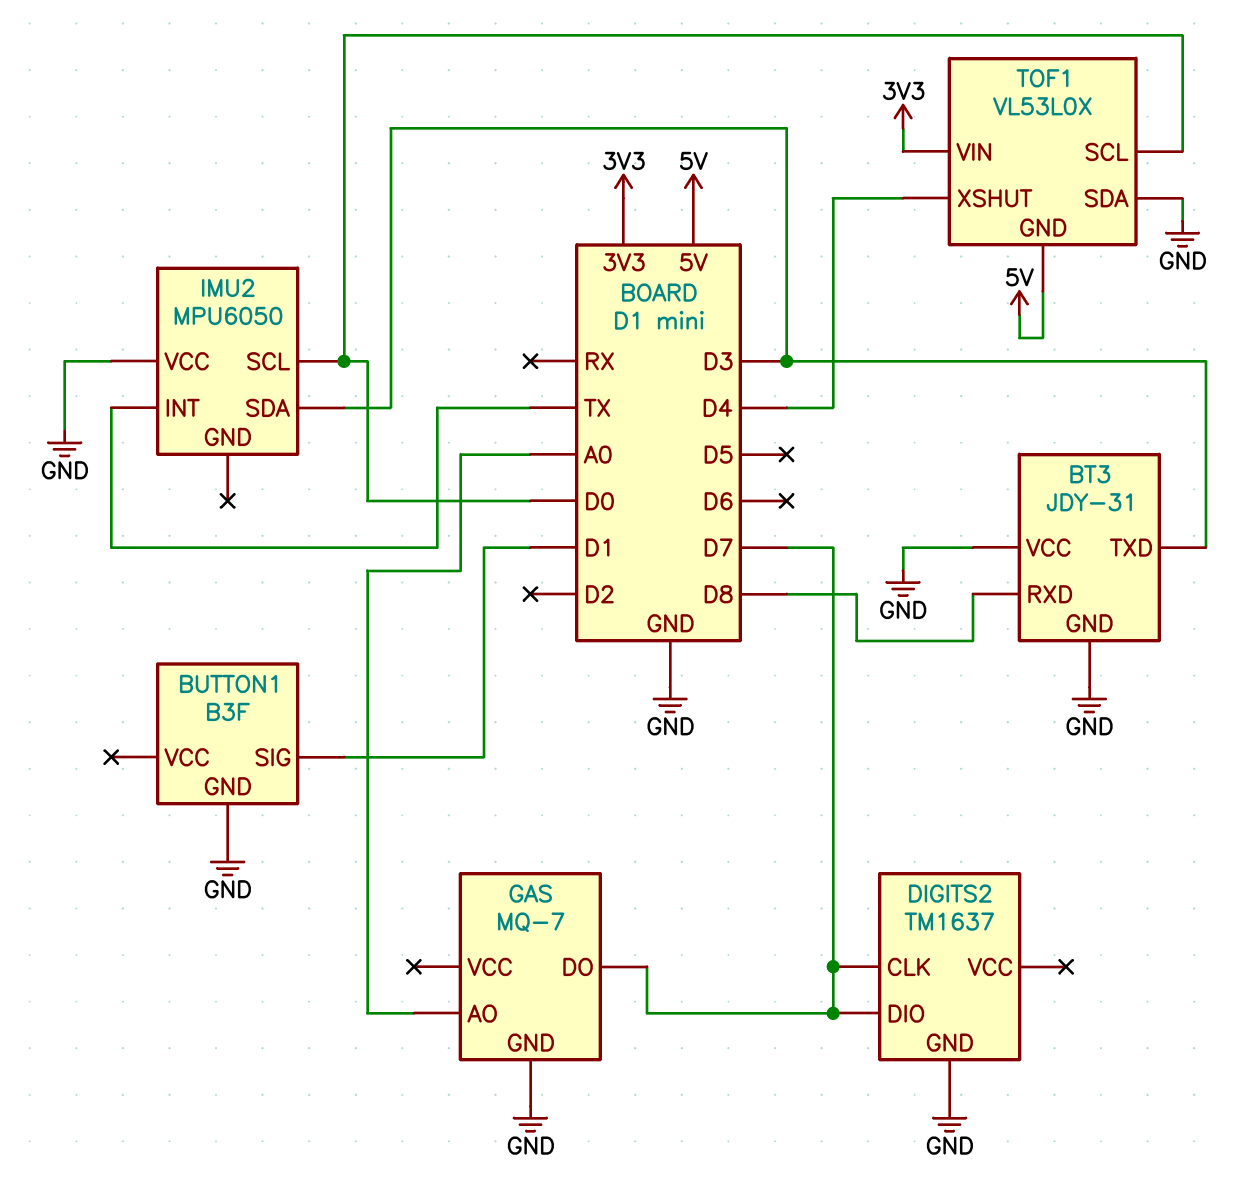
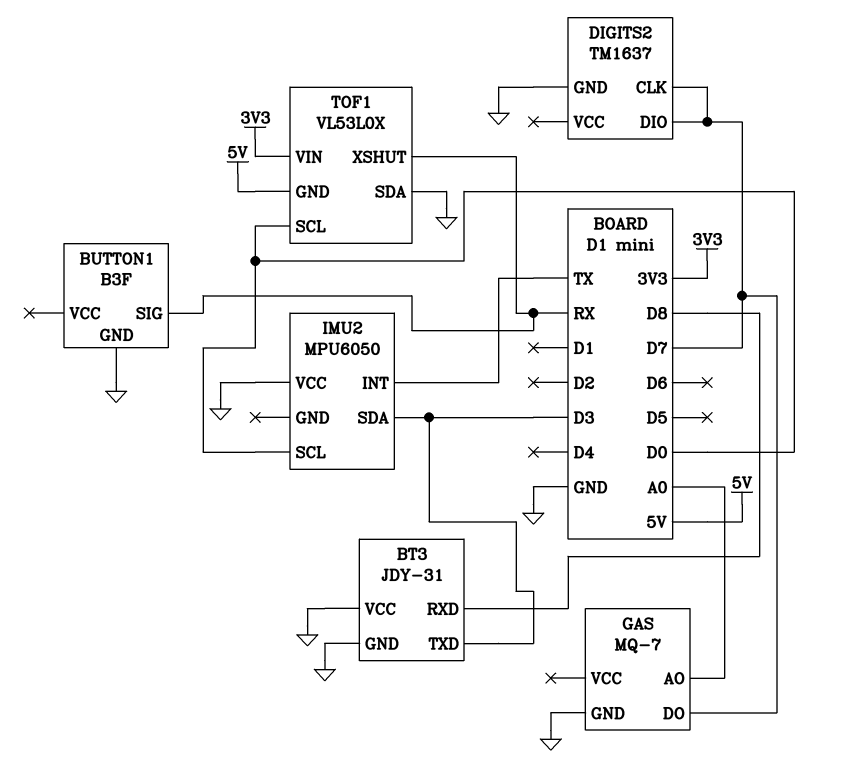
BUTTON1 pin SIG: D1 -> RX
TOF1 pin XSHUT: D4 -> RX

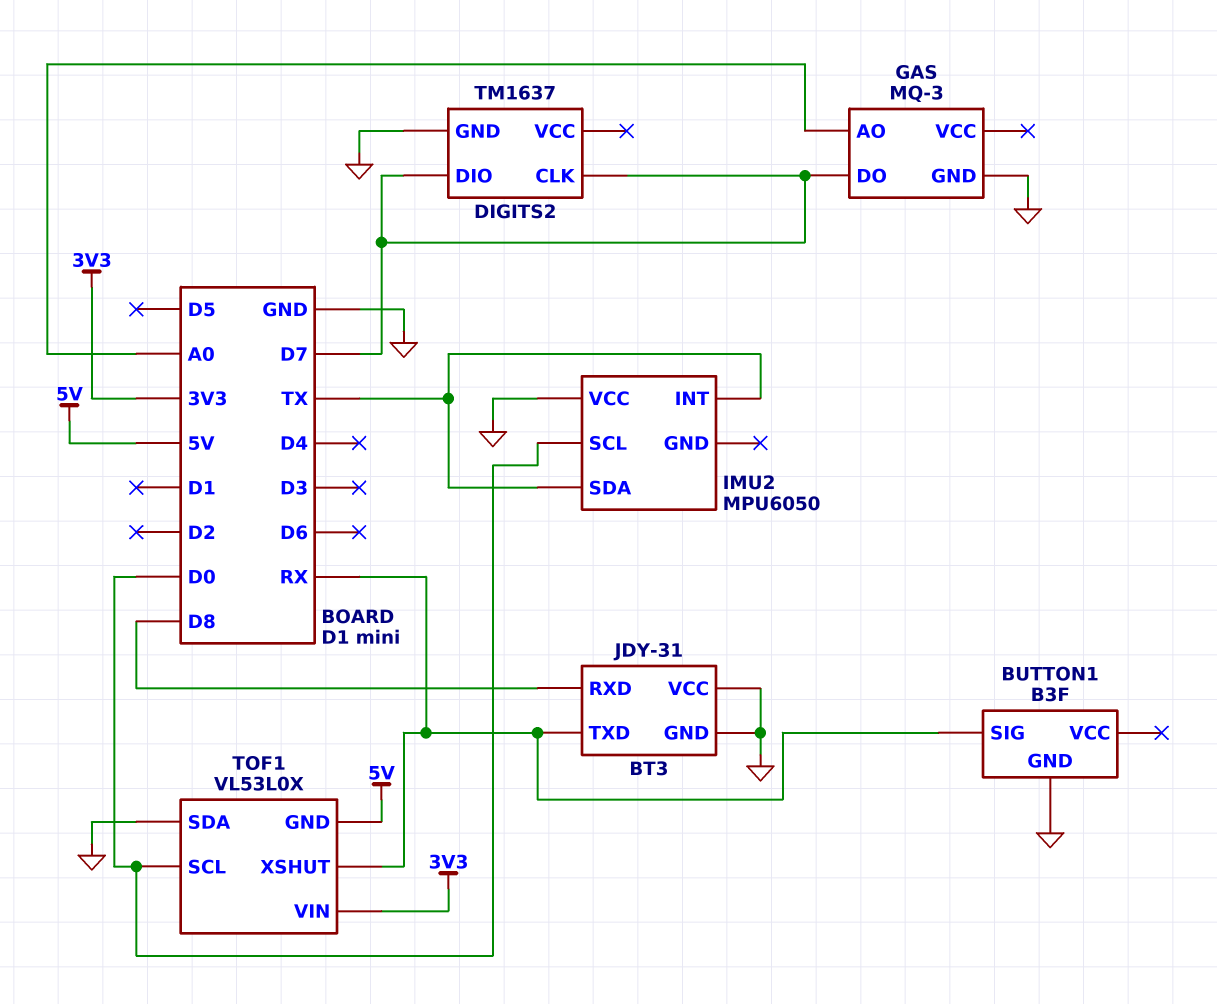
BT3 pin TXD: D3 -> RX
GAS: MQ-7 -> MQ-3
IMU2 pin SDA: D3 -> TX

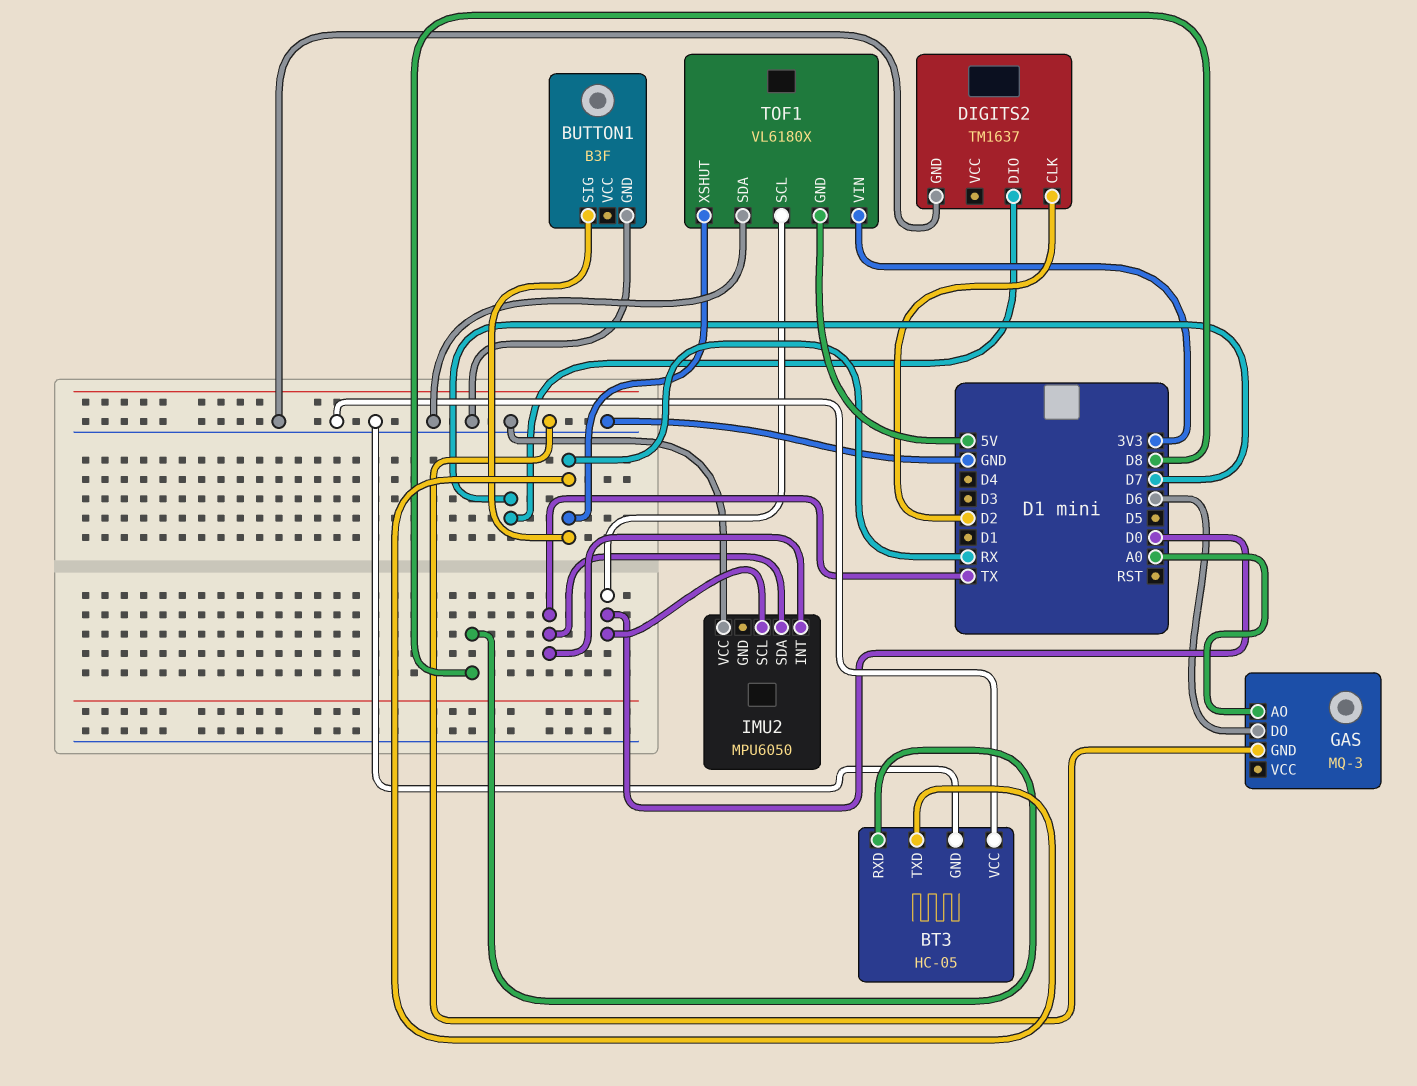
BT3: JDY-31 -> HC-05
DIGITS2 pin CLK: D7 -> D2
GAS pin DO: D7 -> D6
TOF1: VL53L0X -> VL6180X

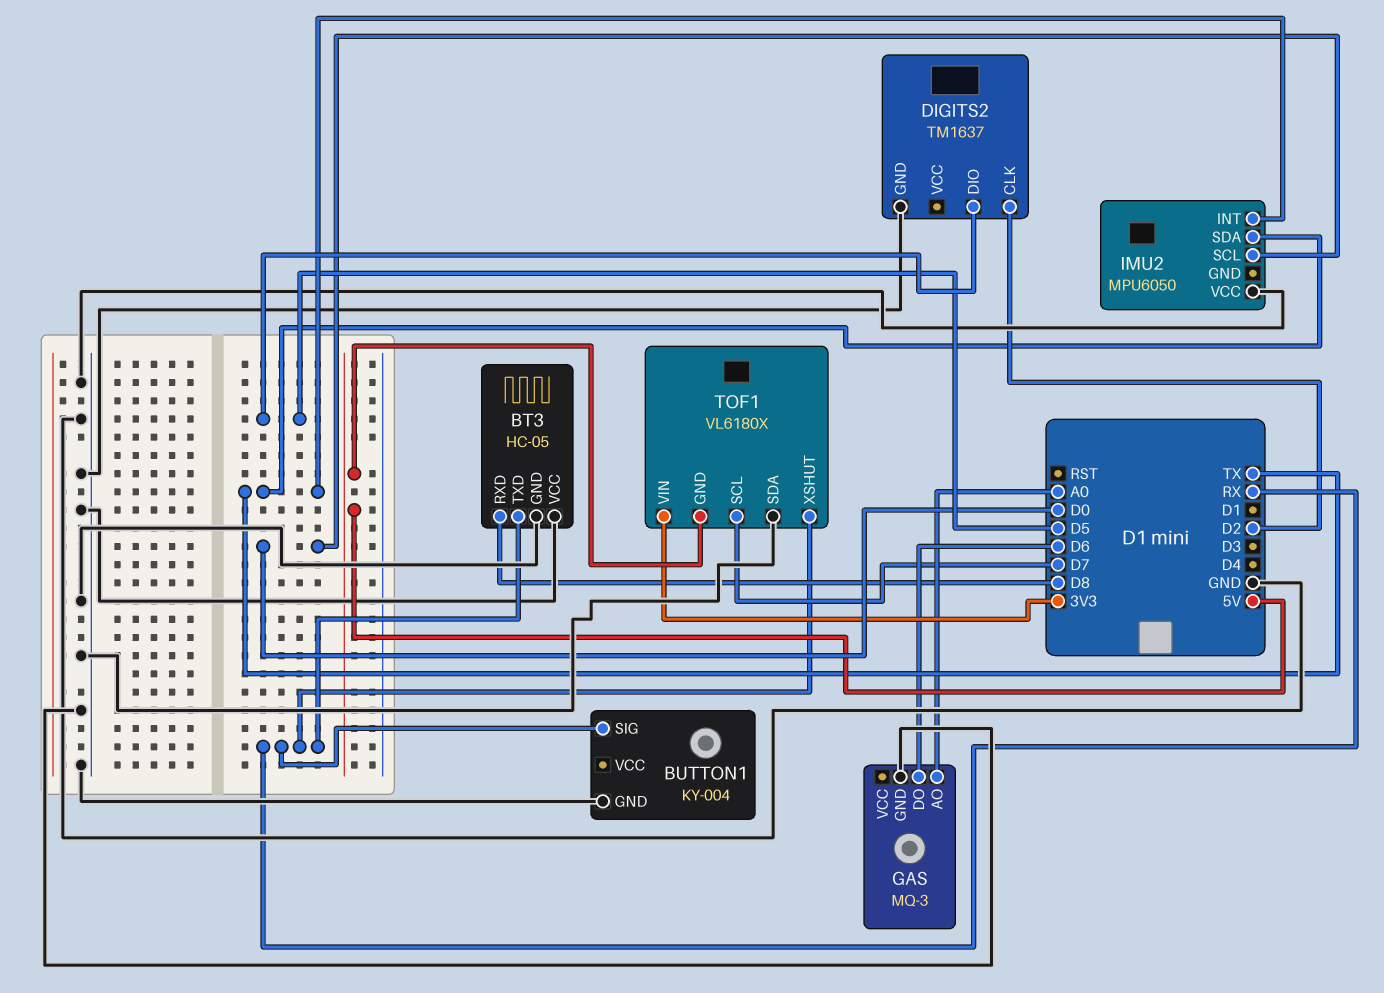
BUTTON1: B3F -> KY-004
DIGITS2 pin DIO: D7 -> D5
TOF1 pin SCL: D0 -> D7

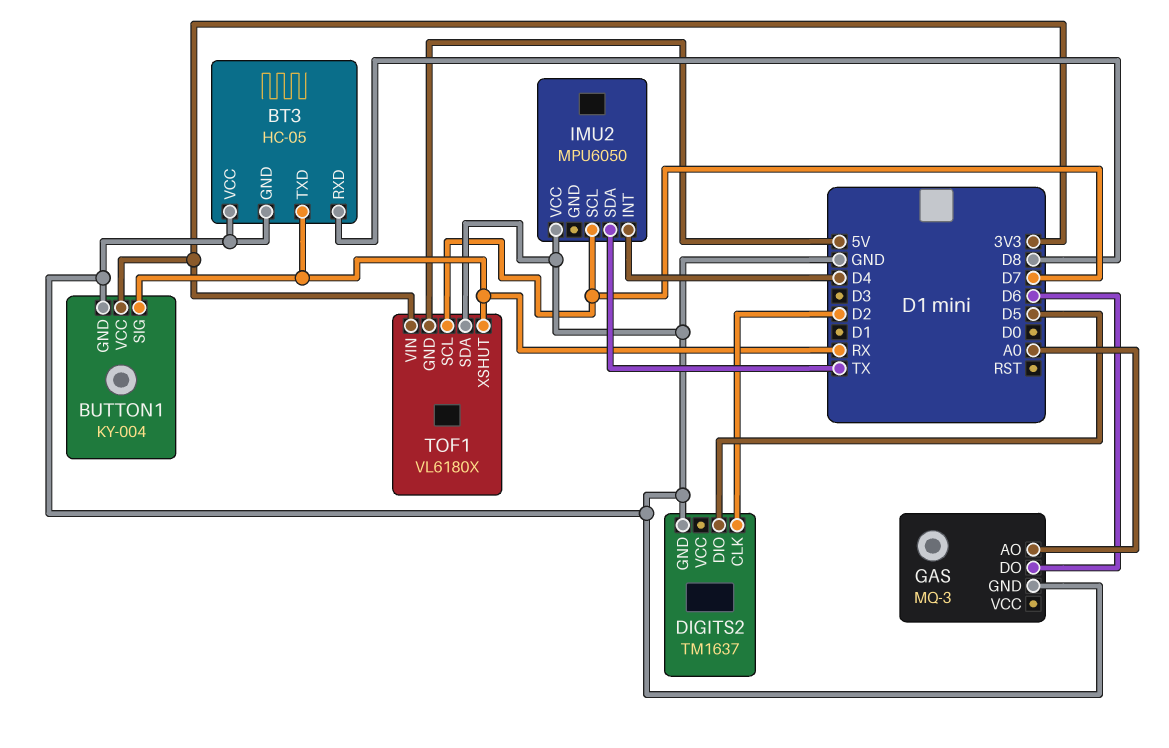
BUTTON1 pin VCC: none -> 3V3
IMU2 pin INT: TX -> D4
IMU2 pin SCL: D0 -> D7

